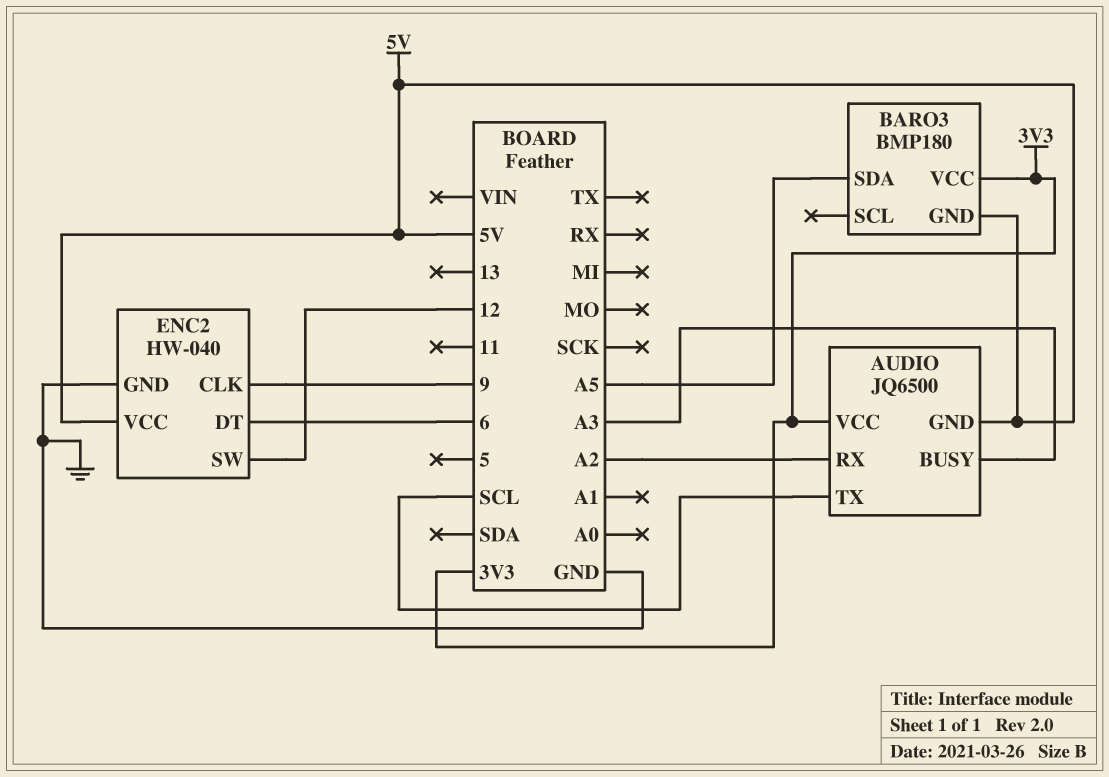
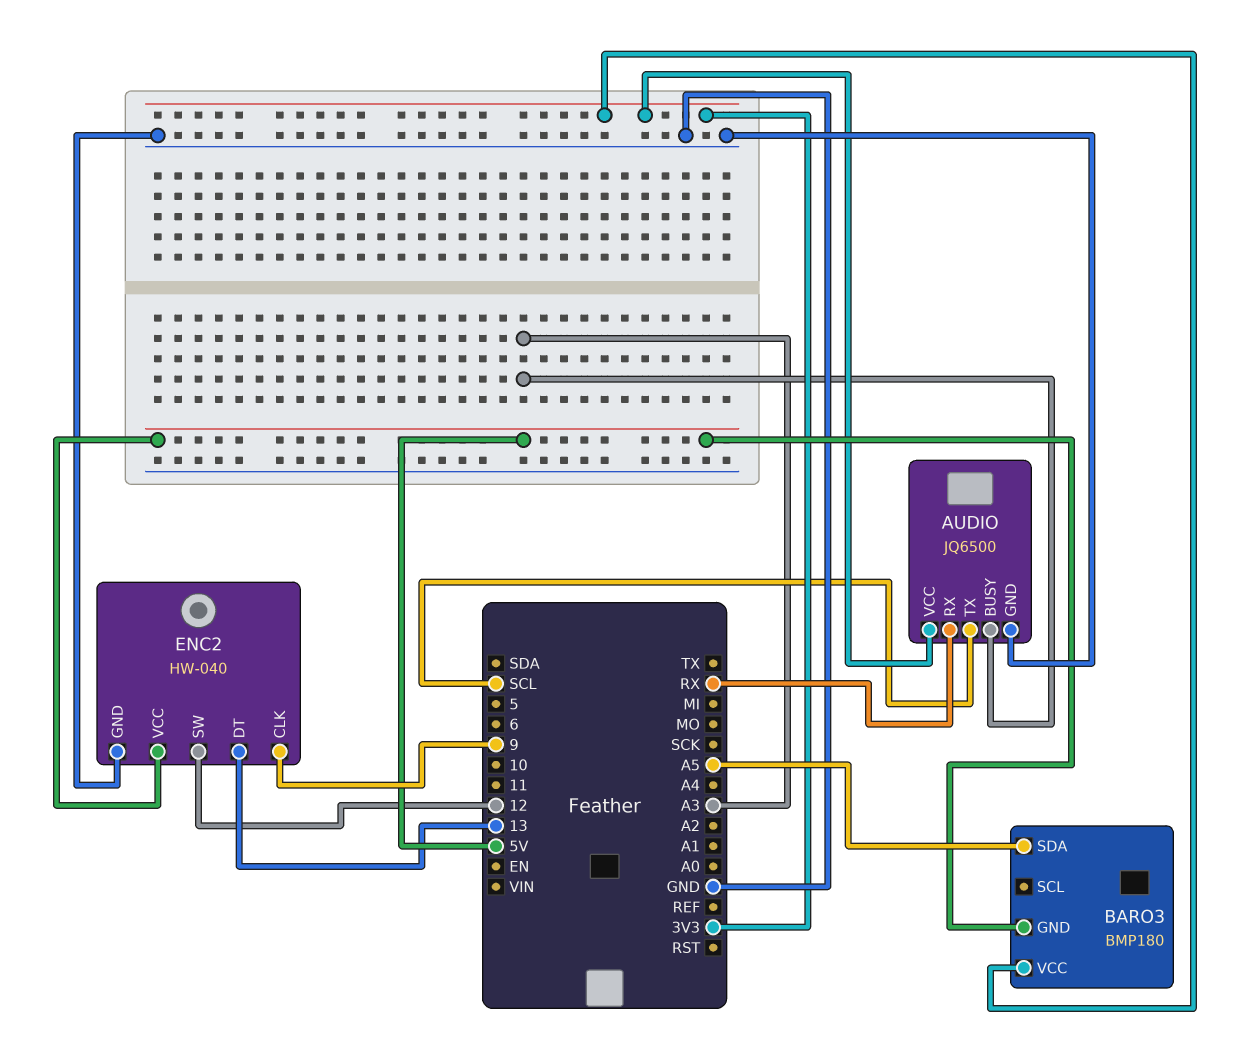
AUDIO pin GND: 5V -> GND
AUDIO pin RX: A2 -> RX
ENC2 pin DT: 6 -> 13

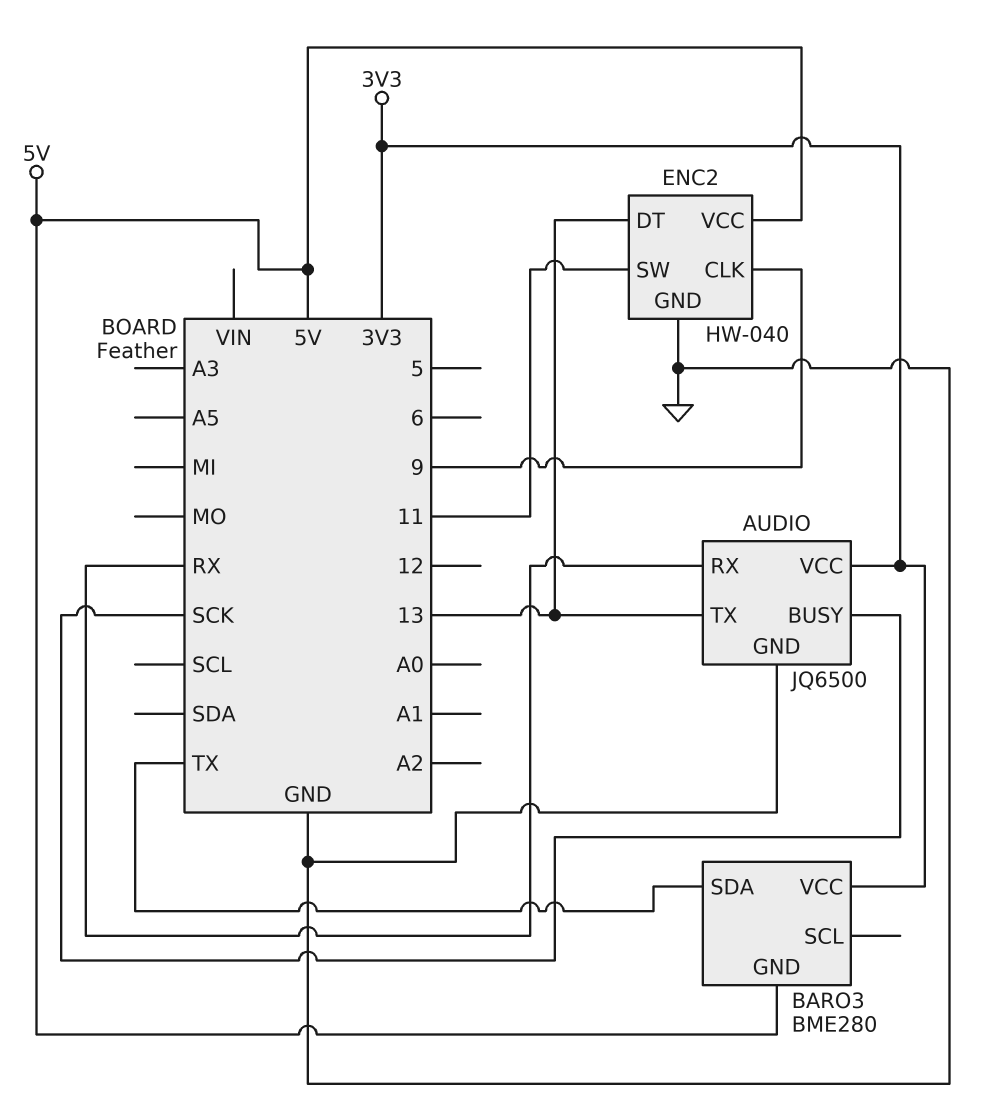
AUDIO pin BUSY: A3 -> SCK
AUDIO pin TX: SCL -> 13
BARO3: BMP180 -> BME280
BARO3 pin SDA: A5 -> TX
ENC2 pin SW: 12 -> 11

